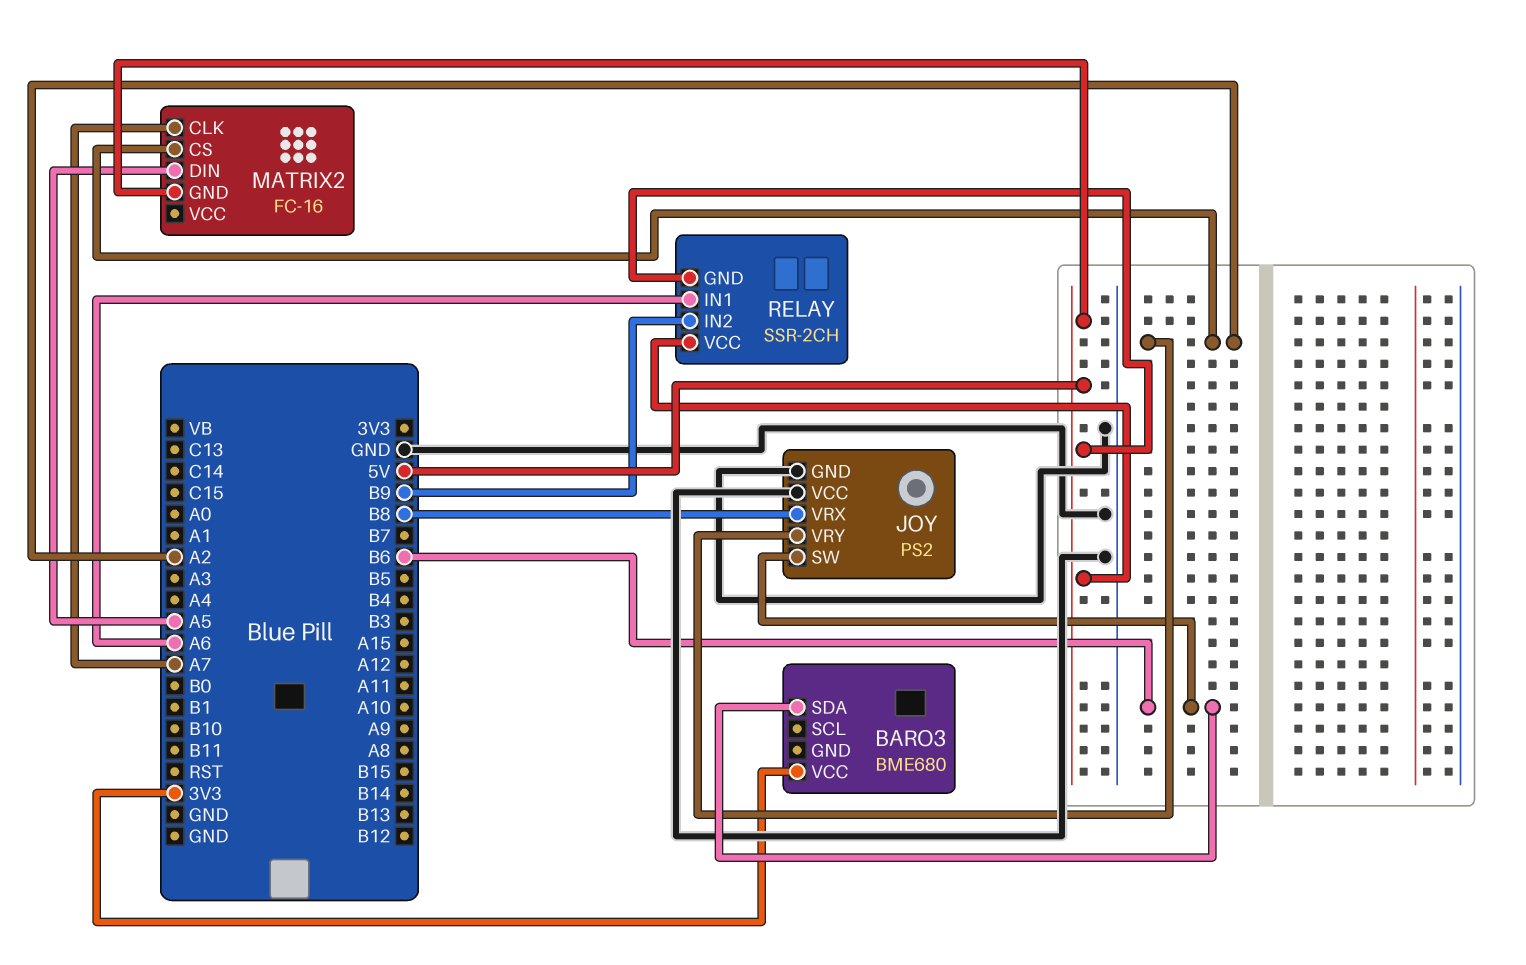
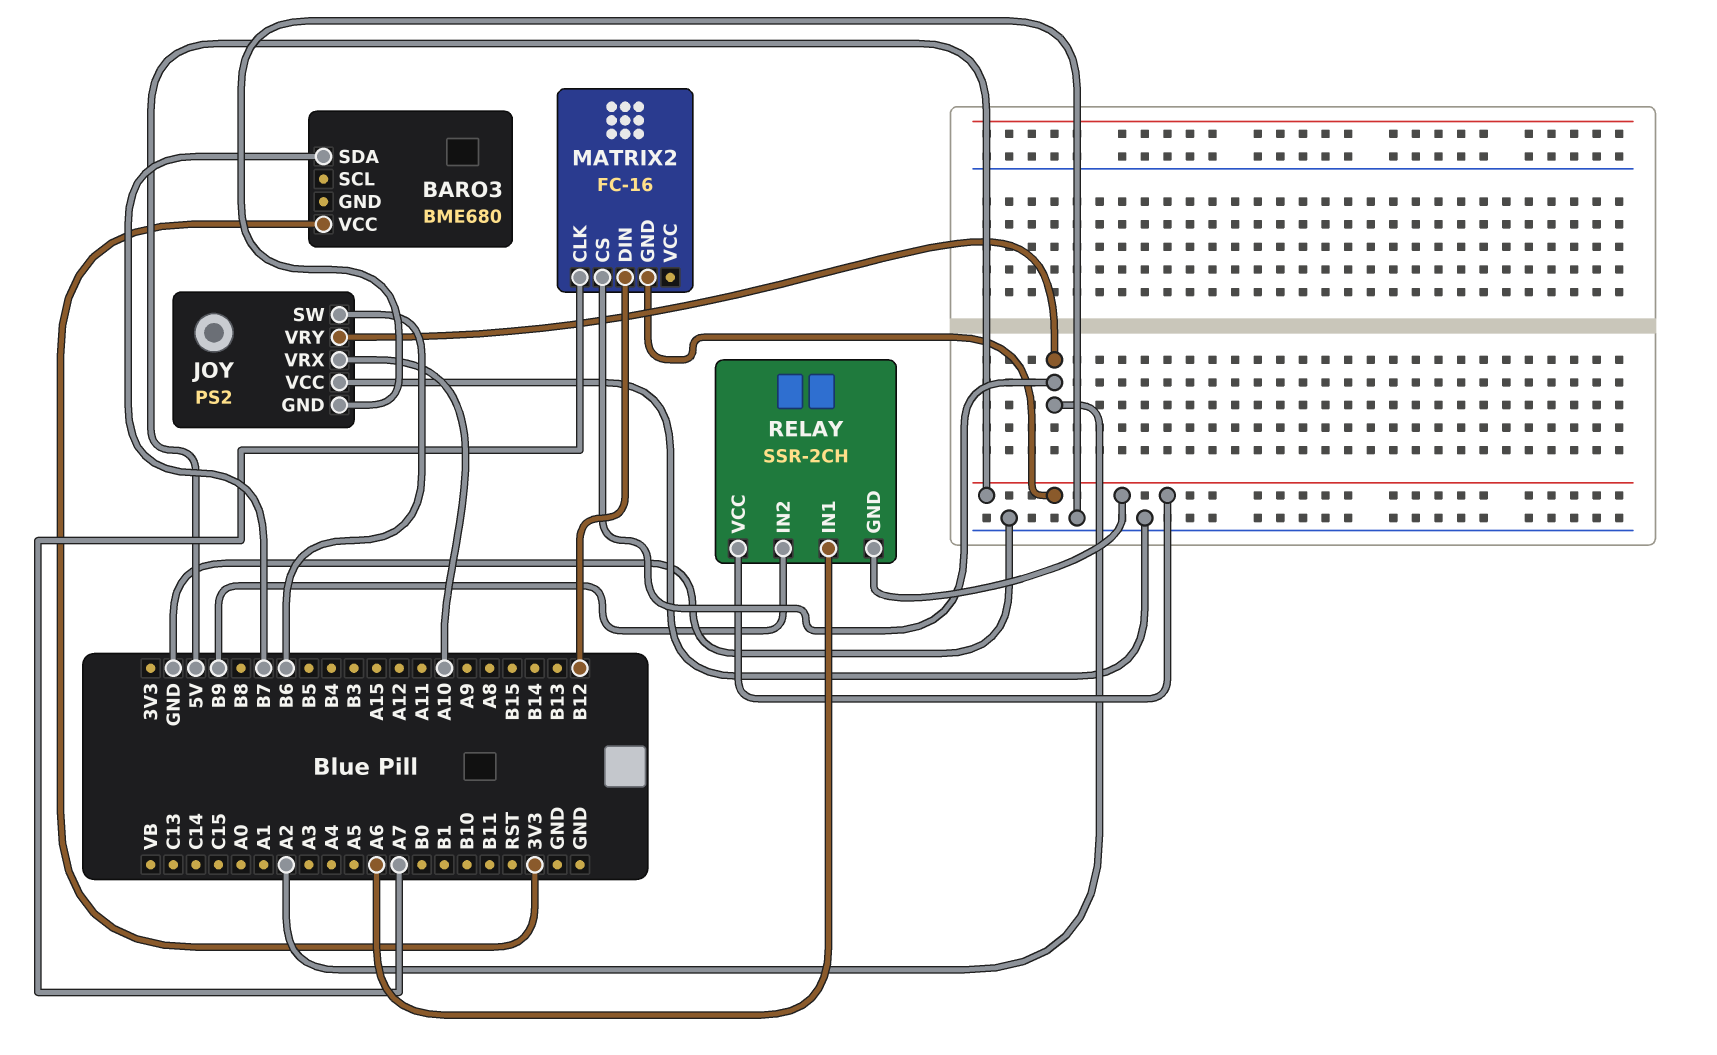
BARO3 pin SDA: B6 -> B7
JOY pin VRX: B8 -> A10
MATRIX2 pin DIN: A5 -> B12

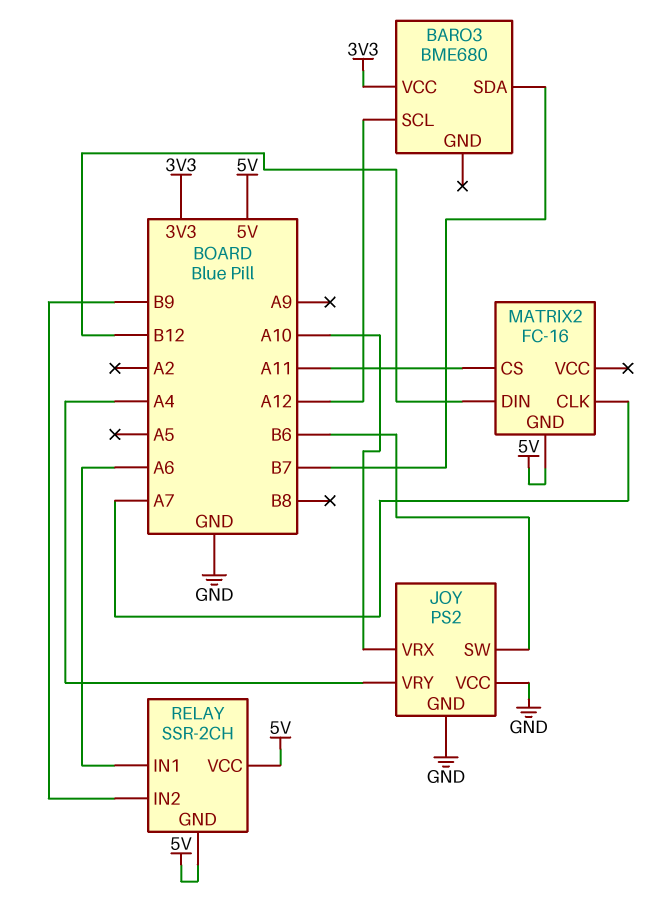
BARO3 pin SCL: none -> A12
JOY pin VRY: A2 -> A4
MATRIX2 pin CS: A2 -> A11

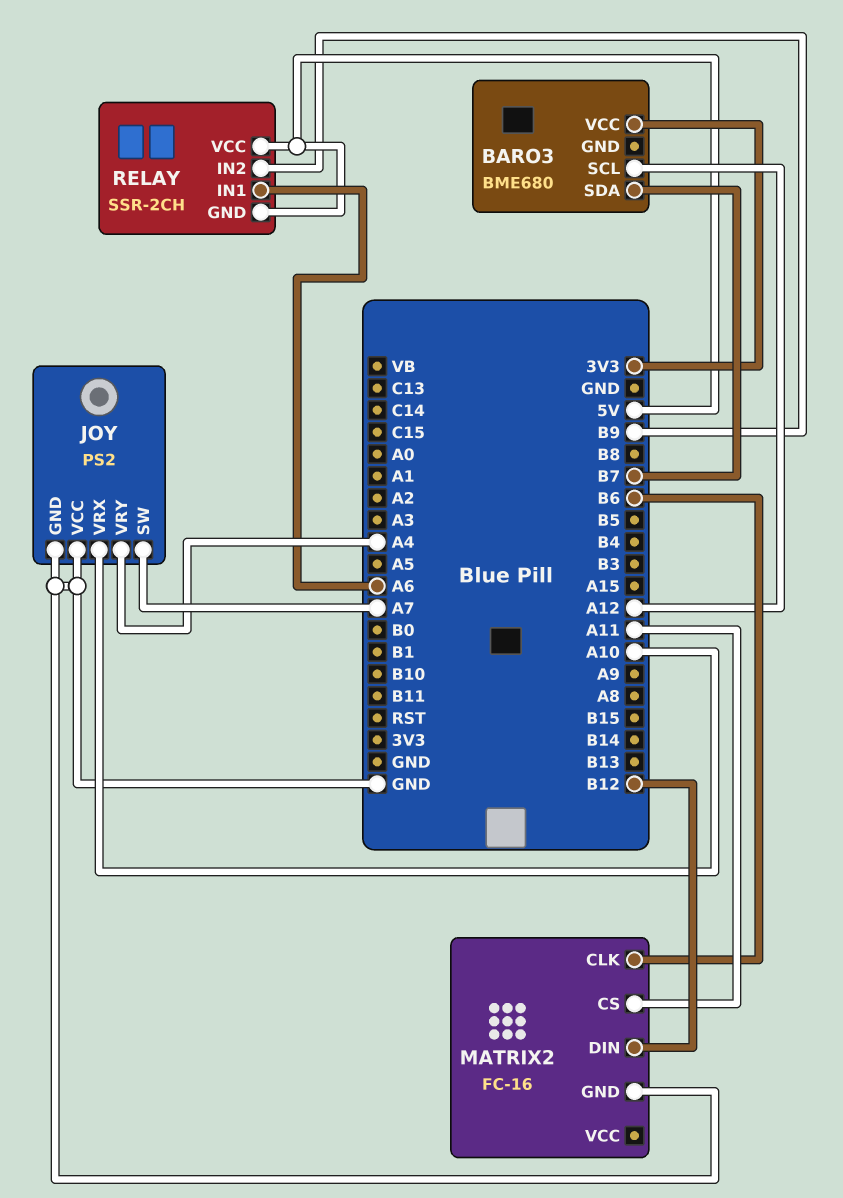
JOY pin SW: B6 -> A7
MATRIX2 pin CLK: A7 -> B6
MATRIX2 pin GND: 5V -> GND

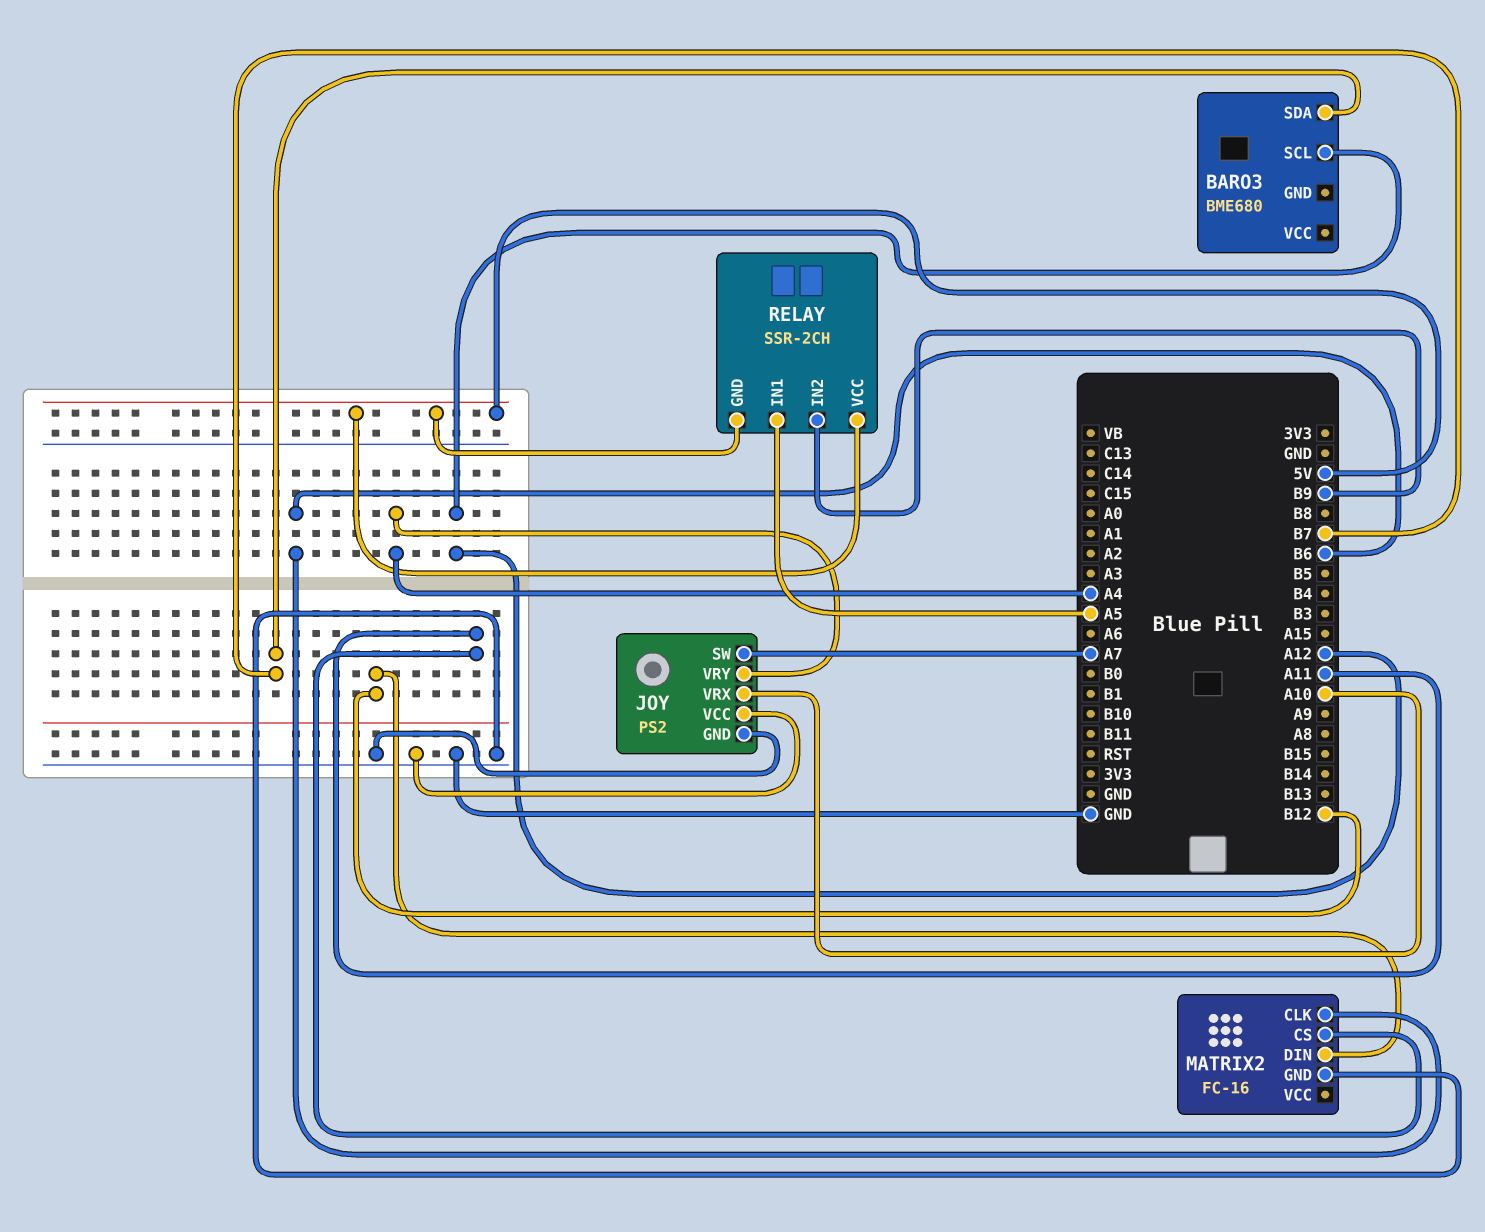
BARO3 pin VCC: 3V3 -> none
RELAY pin IN1: A6 -> A5

